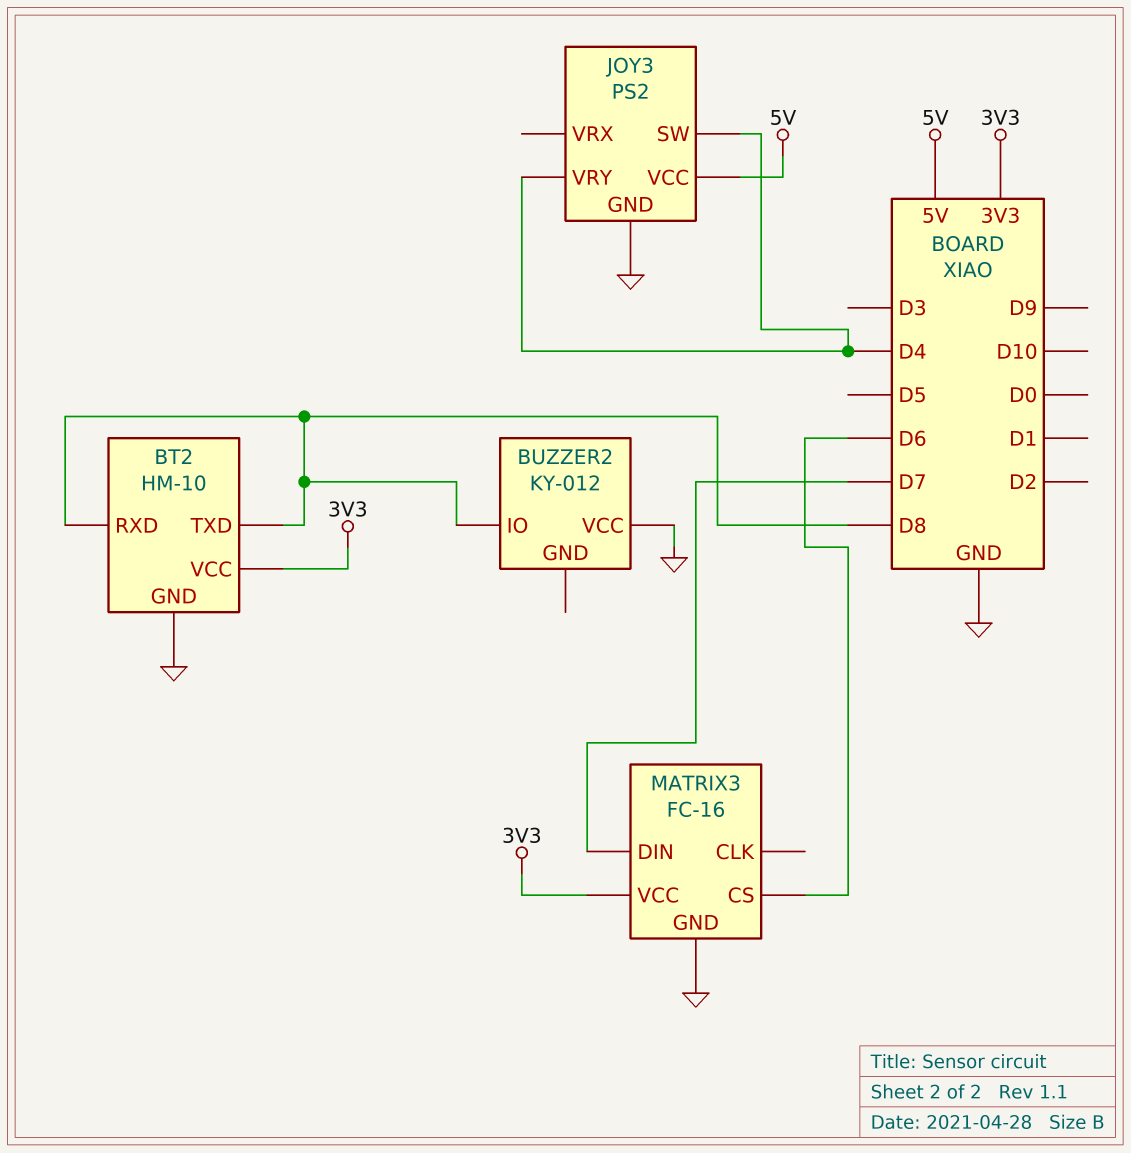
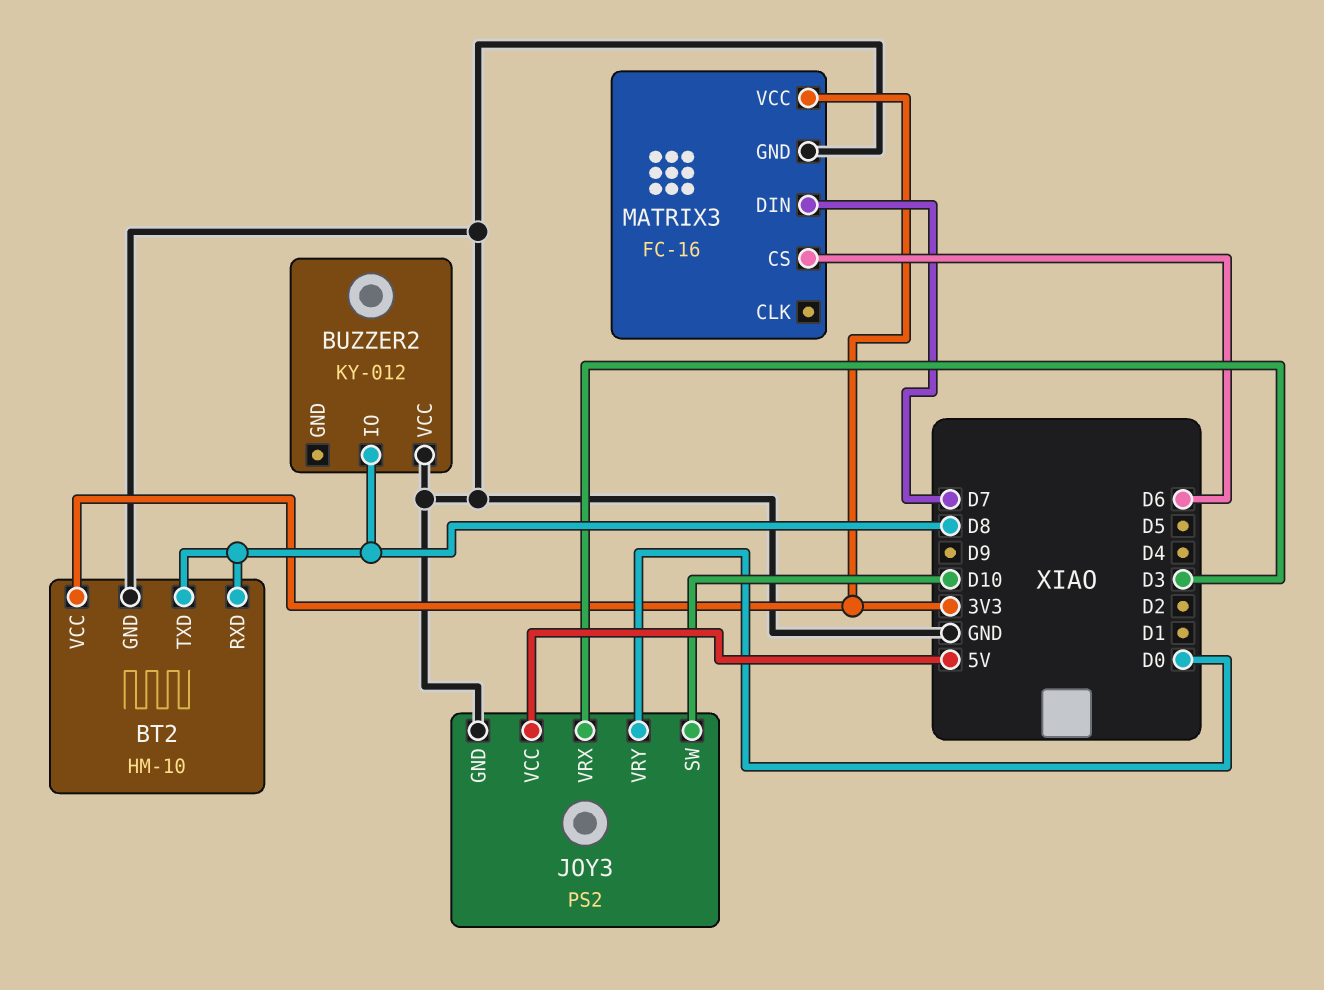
JOY3 pin SW: D4 -> D10
JOY3 pin VRX: none -> D3
JOY3 pin VRY: D4 -> D0

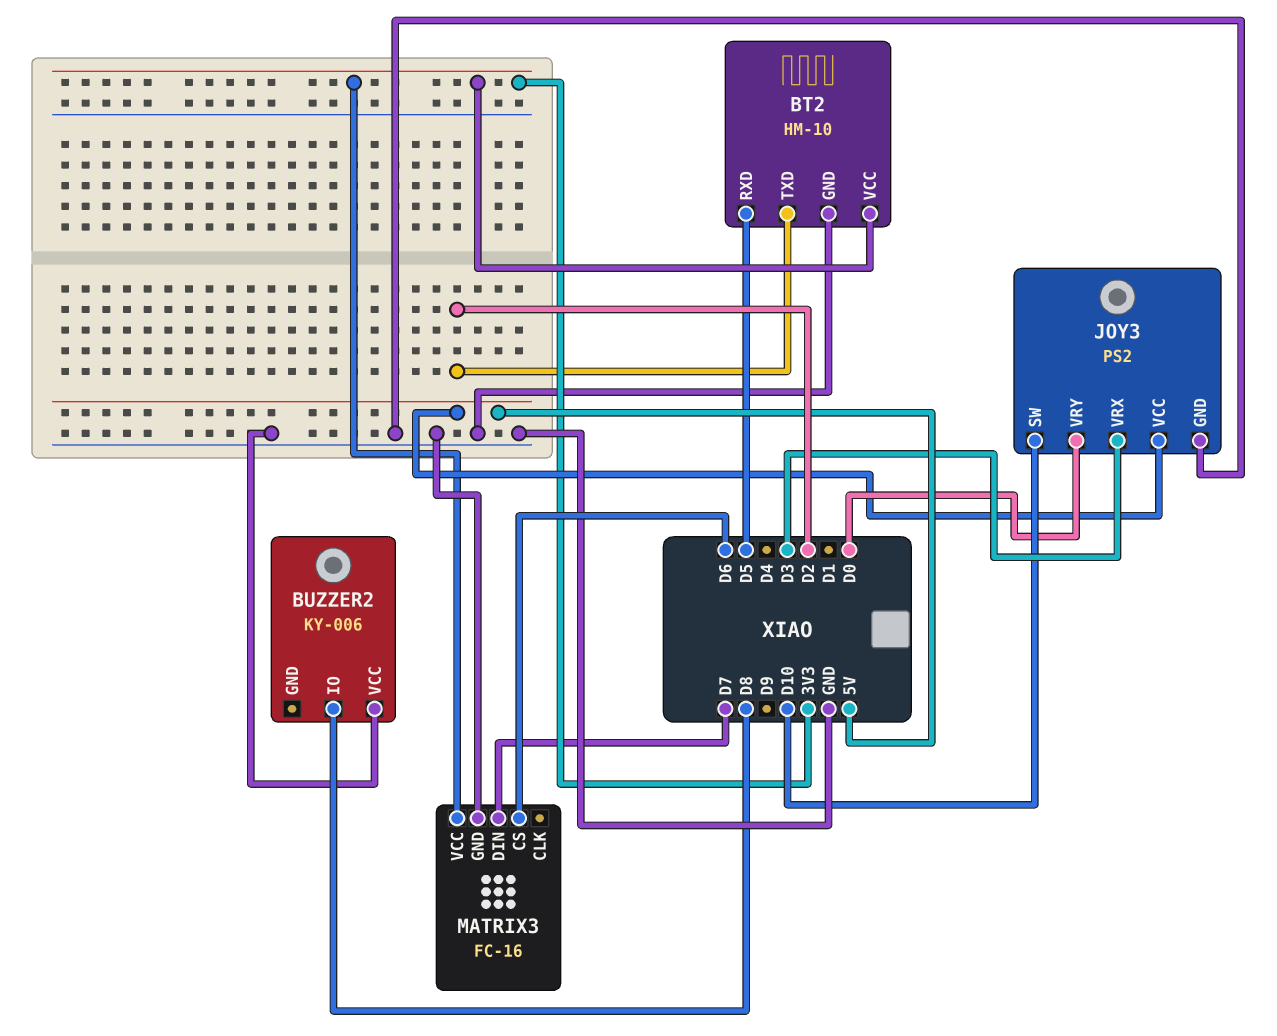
BT2 pin RXD: D8 -> D5
BT2 pin TXD: D8 -> D2
BUZZER2: KY-012 -> KY-006

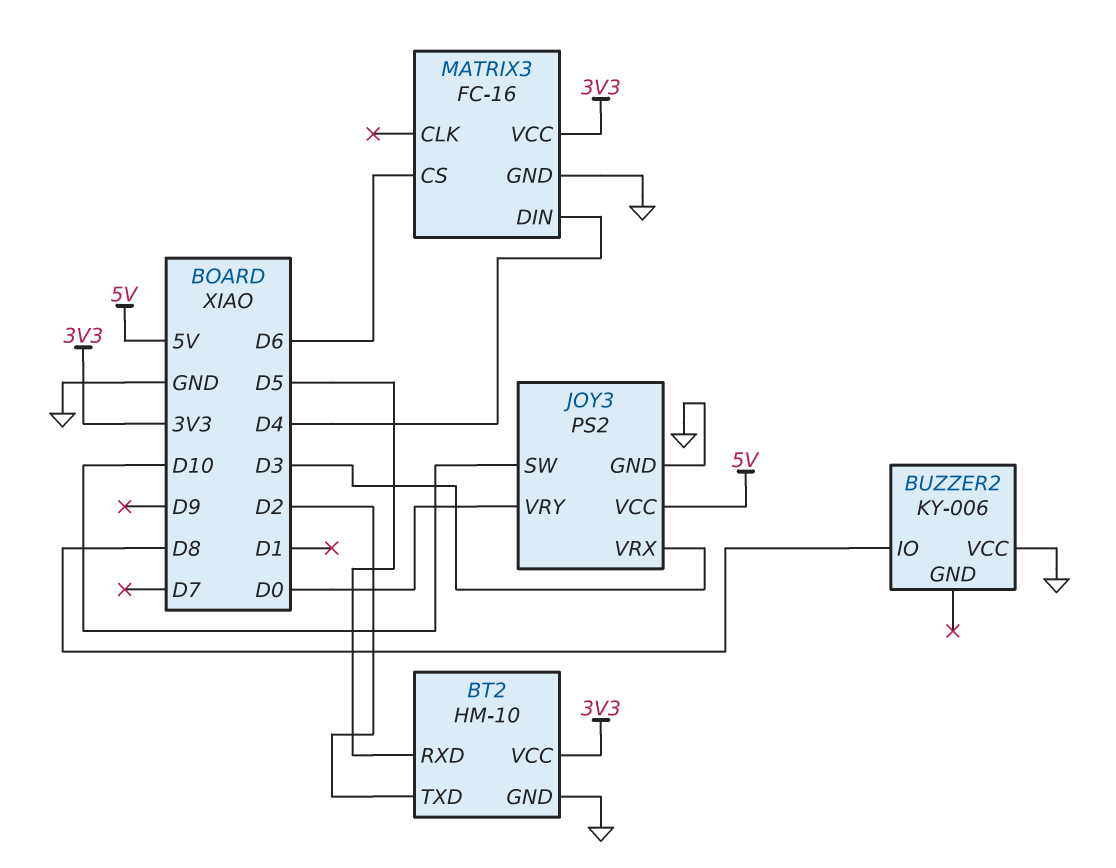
MATRIX3 pin DIN: D7 -> D4

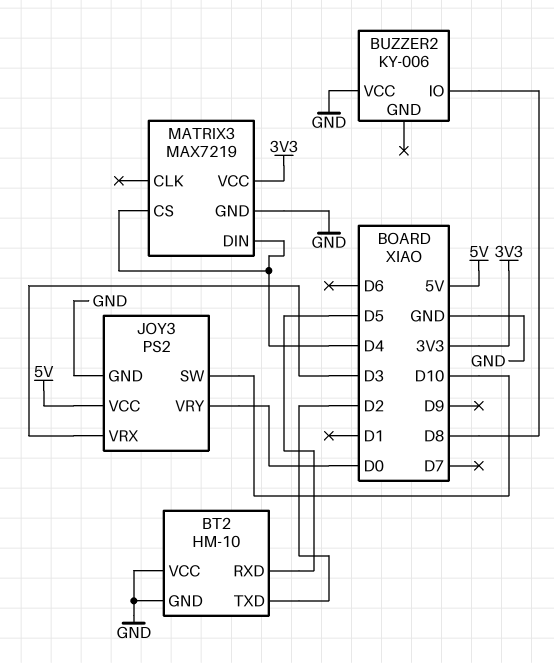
BT2 pin VCC: 3V3 -> GND
MATRIX3: FC-16 -> MAX7219
MATRIX3 pin CS: D6 -> D4

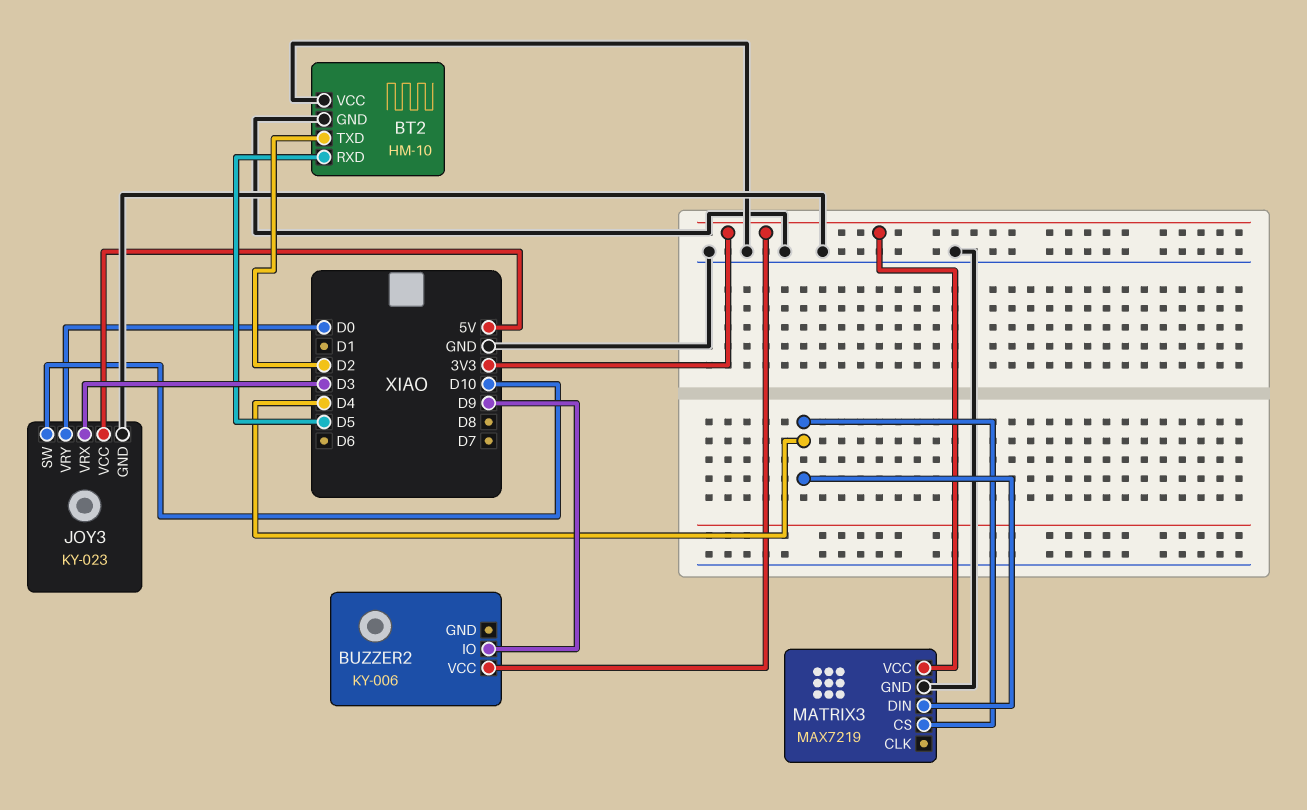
BUZZER2 pin IO: D8 -> D9
BUZZER2 pin VCC: GND -> 3V3
JOY3: PS2 -> KY-023

